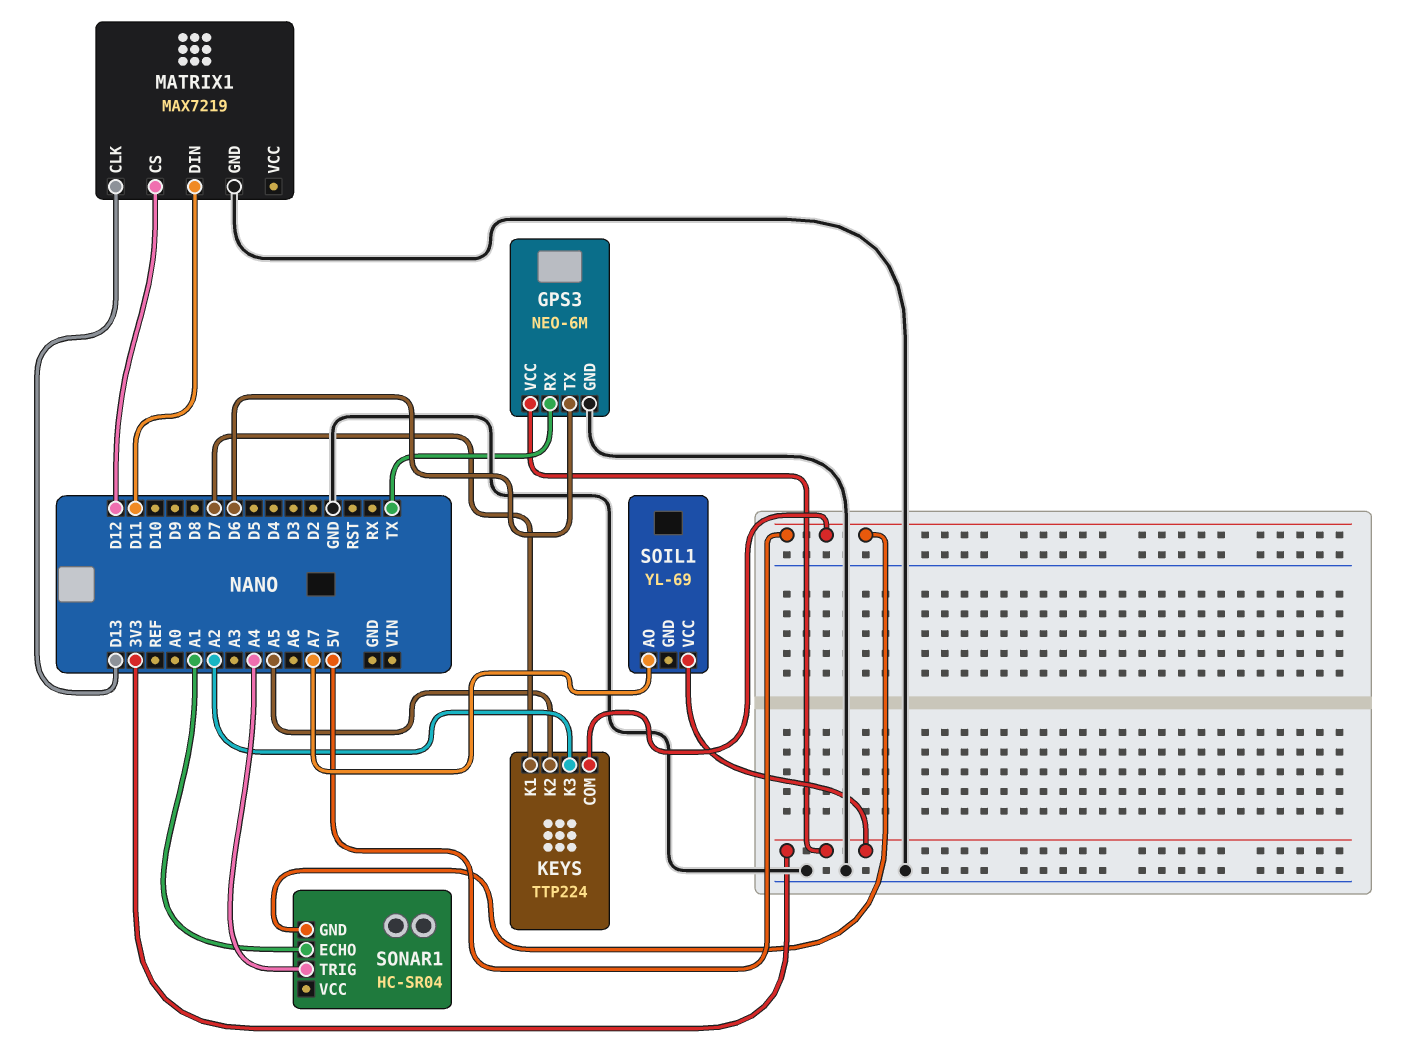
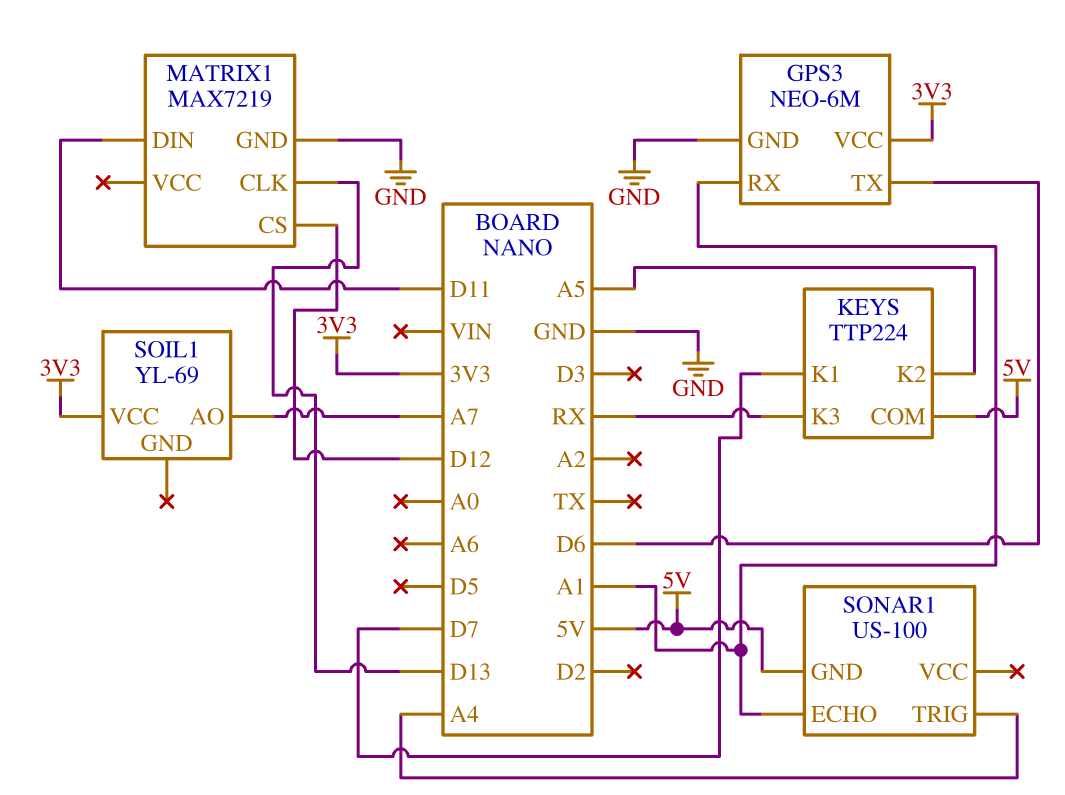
GPS3 pin RX: TX -> A1
KEYS pin K3: A2 -> RX
SONAR1: HC-SR04 -> US-100

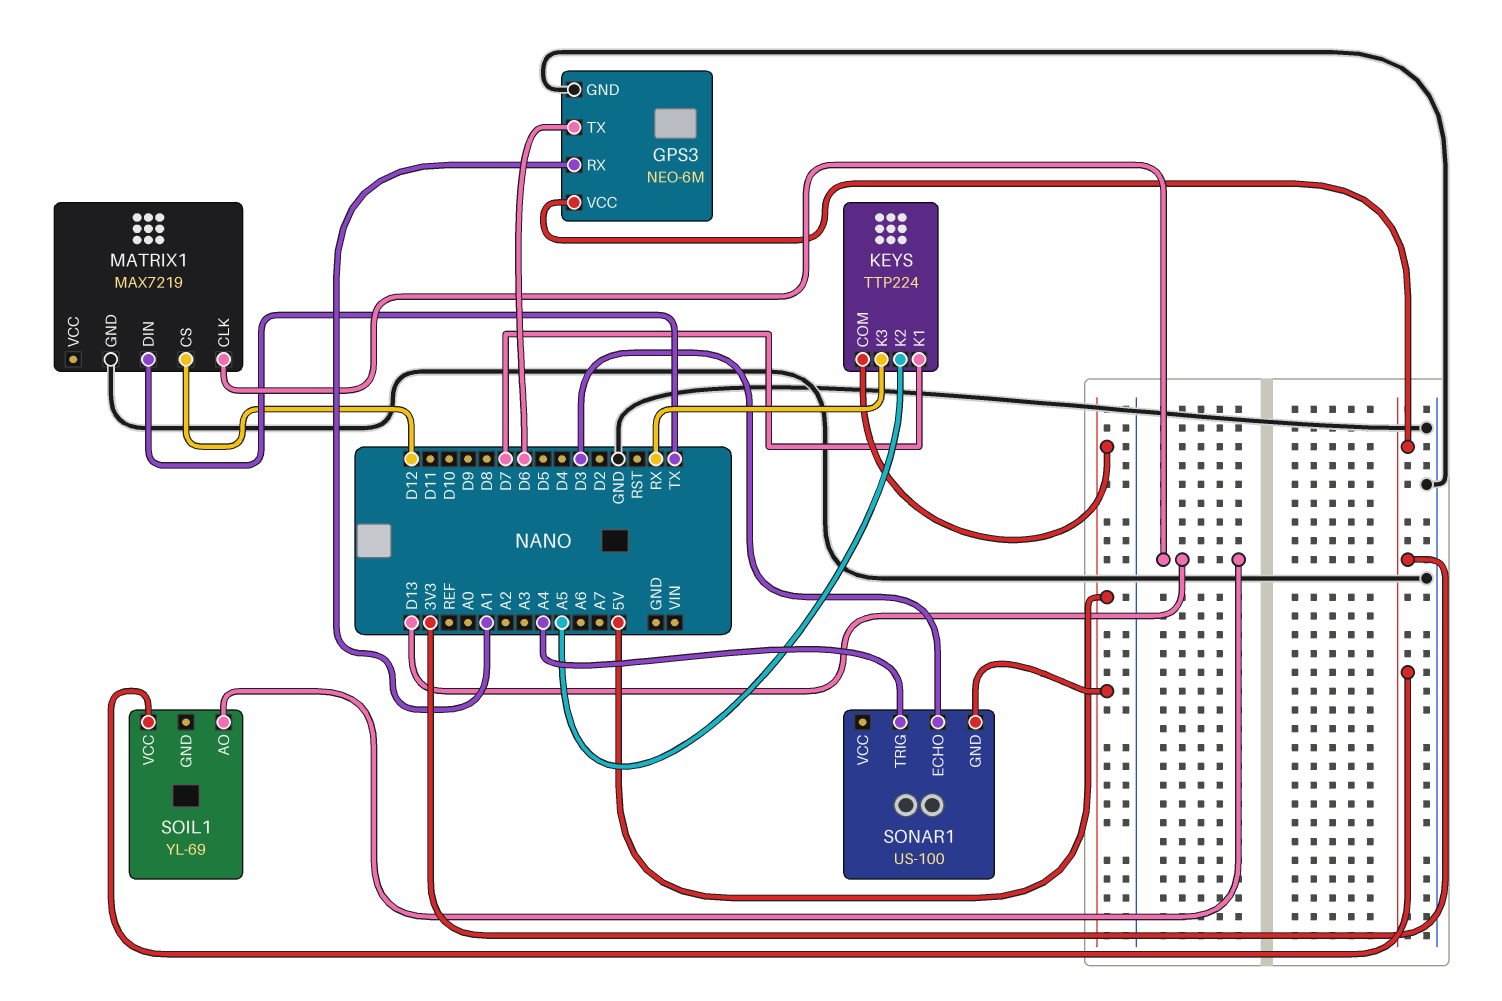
MATRIX1 pin DIN: D11 -> TX
SOIL1 pin AO: A7 -> D13
SONAR1 pin ECHO: A1 -> D3

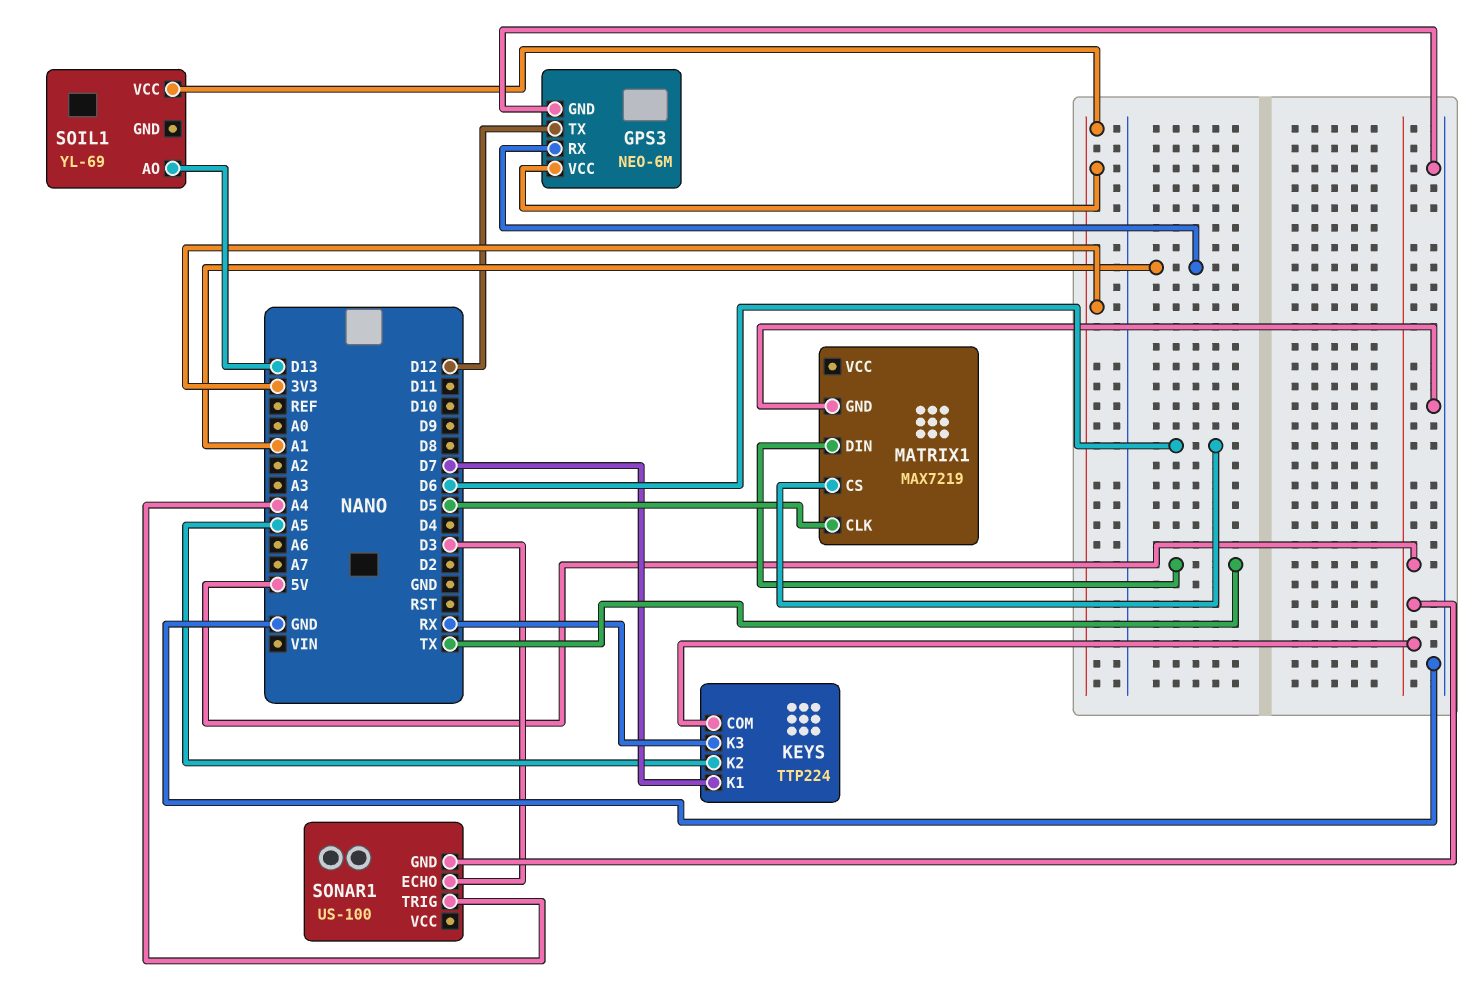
GPS3 pin TX: D6 -> D12
MATRIX1 pin CLK: D13 -> D5
MATRIX1 pin CS: D12 -> D6

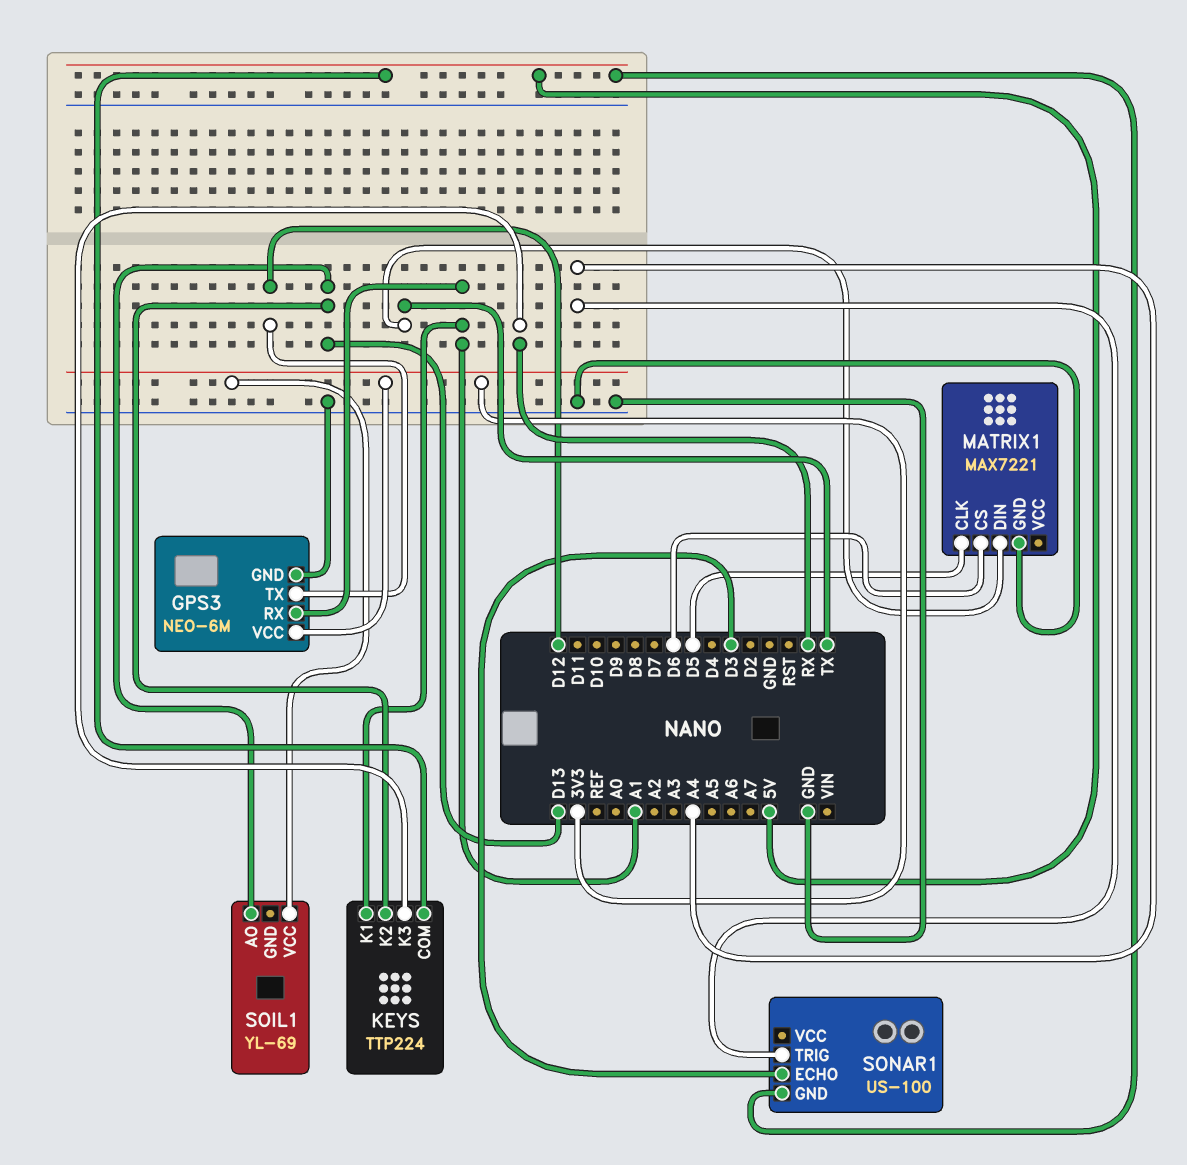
KEYS pin K1: D7 -> A1
KEYS pin K2: A5 -> D13
MATRIX1: MAX7219 -> MAX7221

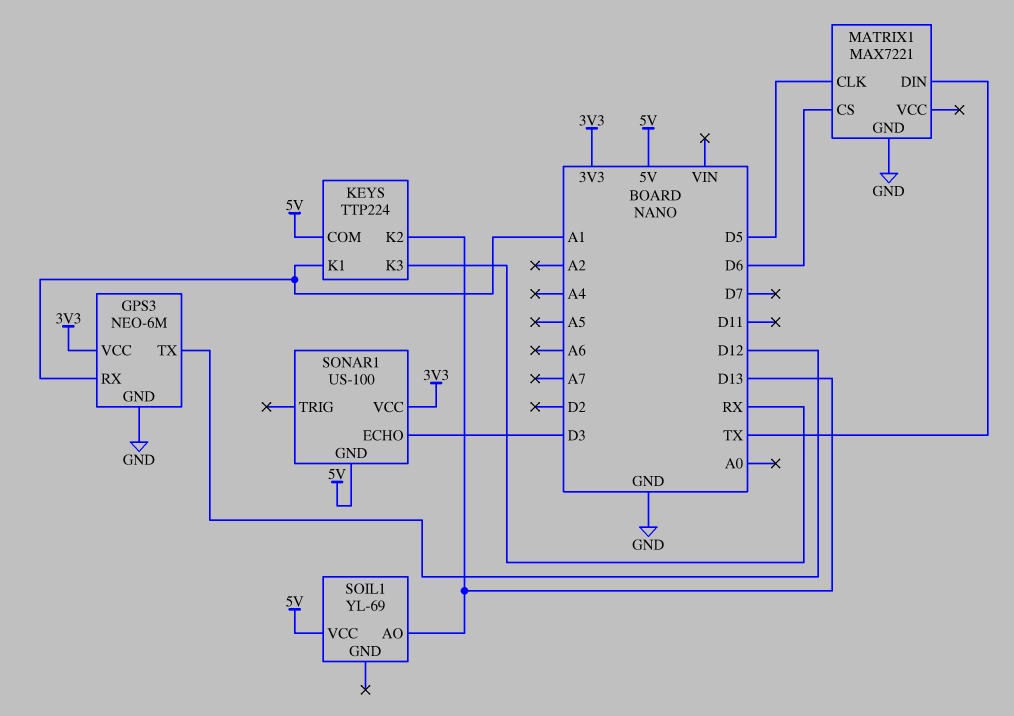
SOIL1 pin VCC: 3V3 -> 5V
SONAR1 pin TRIG: A4 -> none
SONAR1 pin VCC: none -> 3V3

